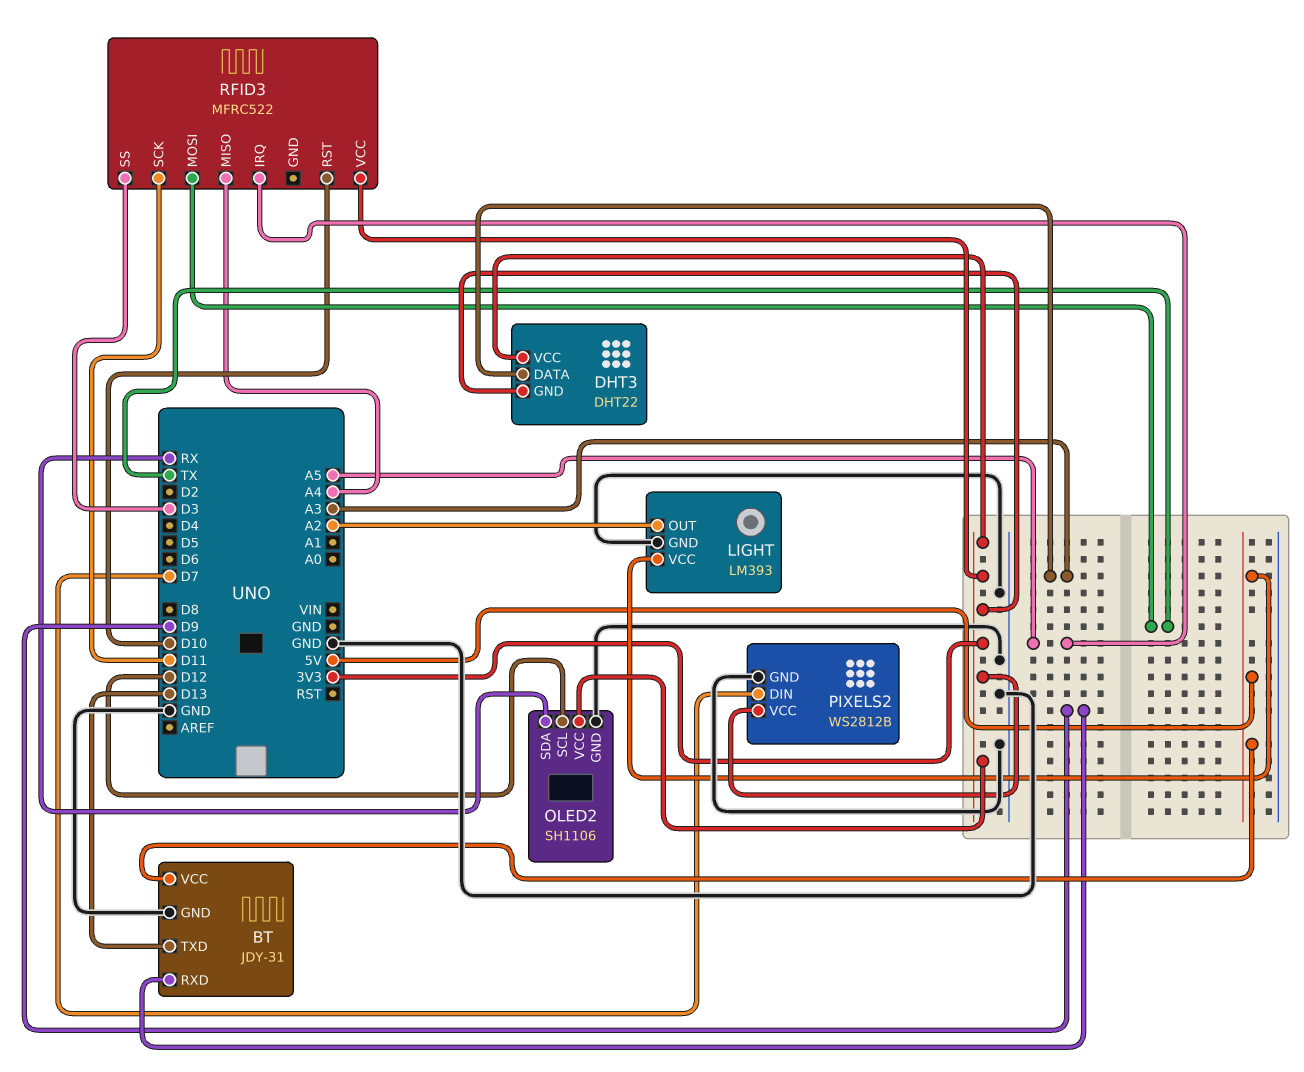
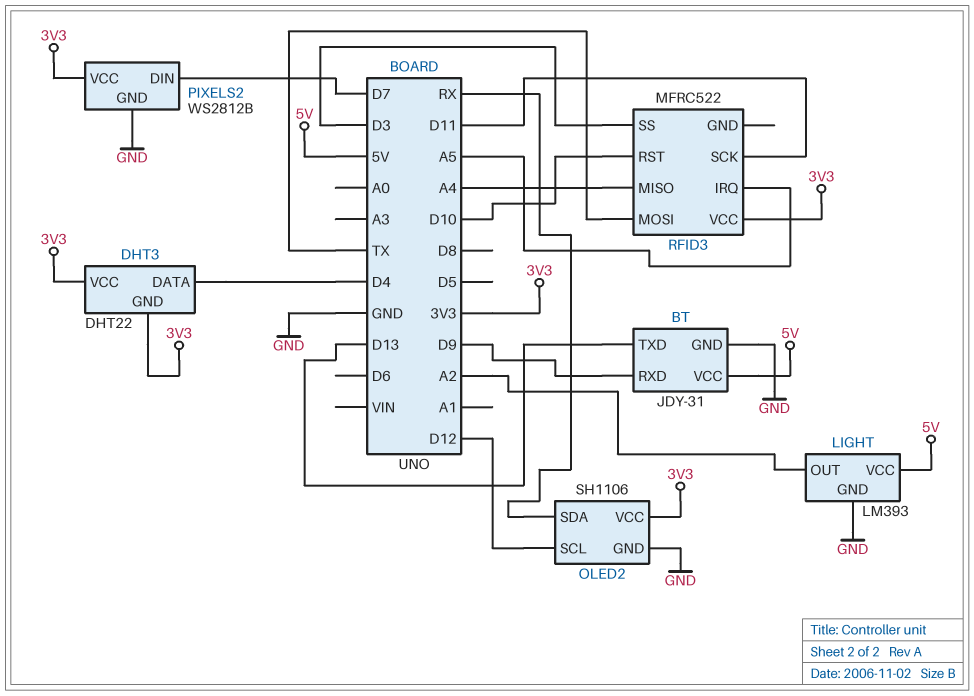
DHT3 pin DATA: A3 -> D4

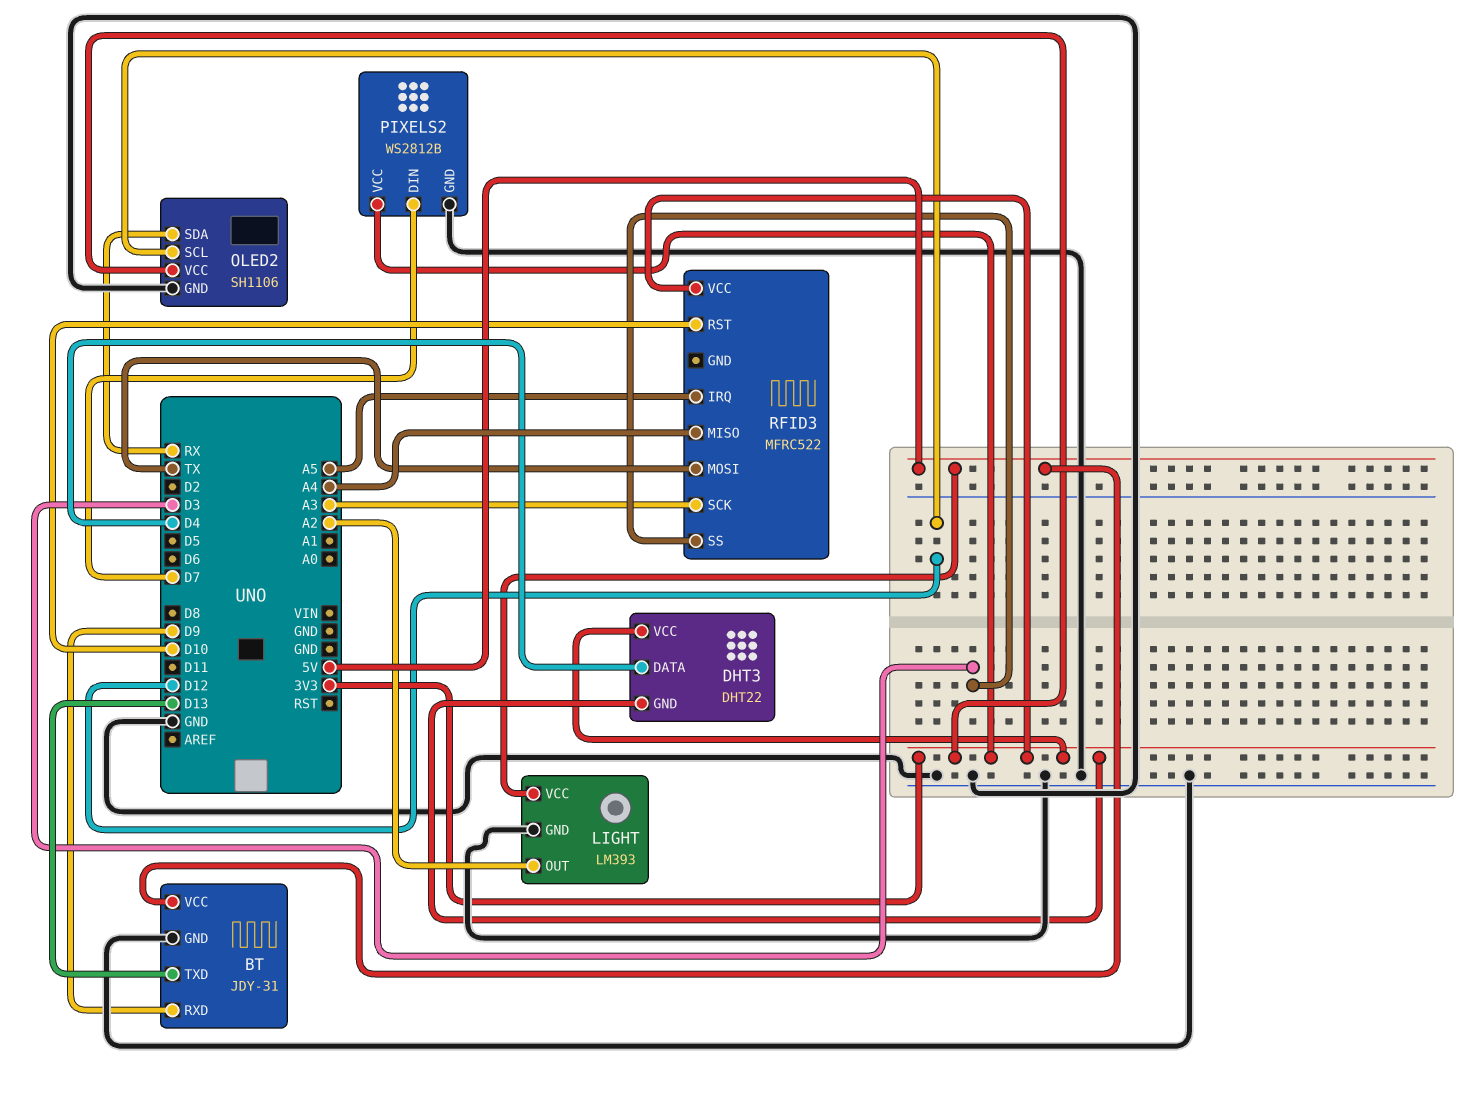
RFID3 pin SCK: D11 -> A3

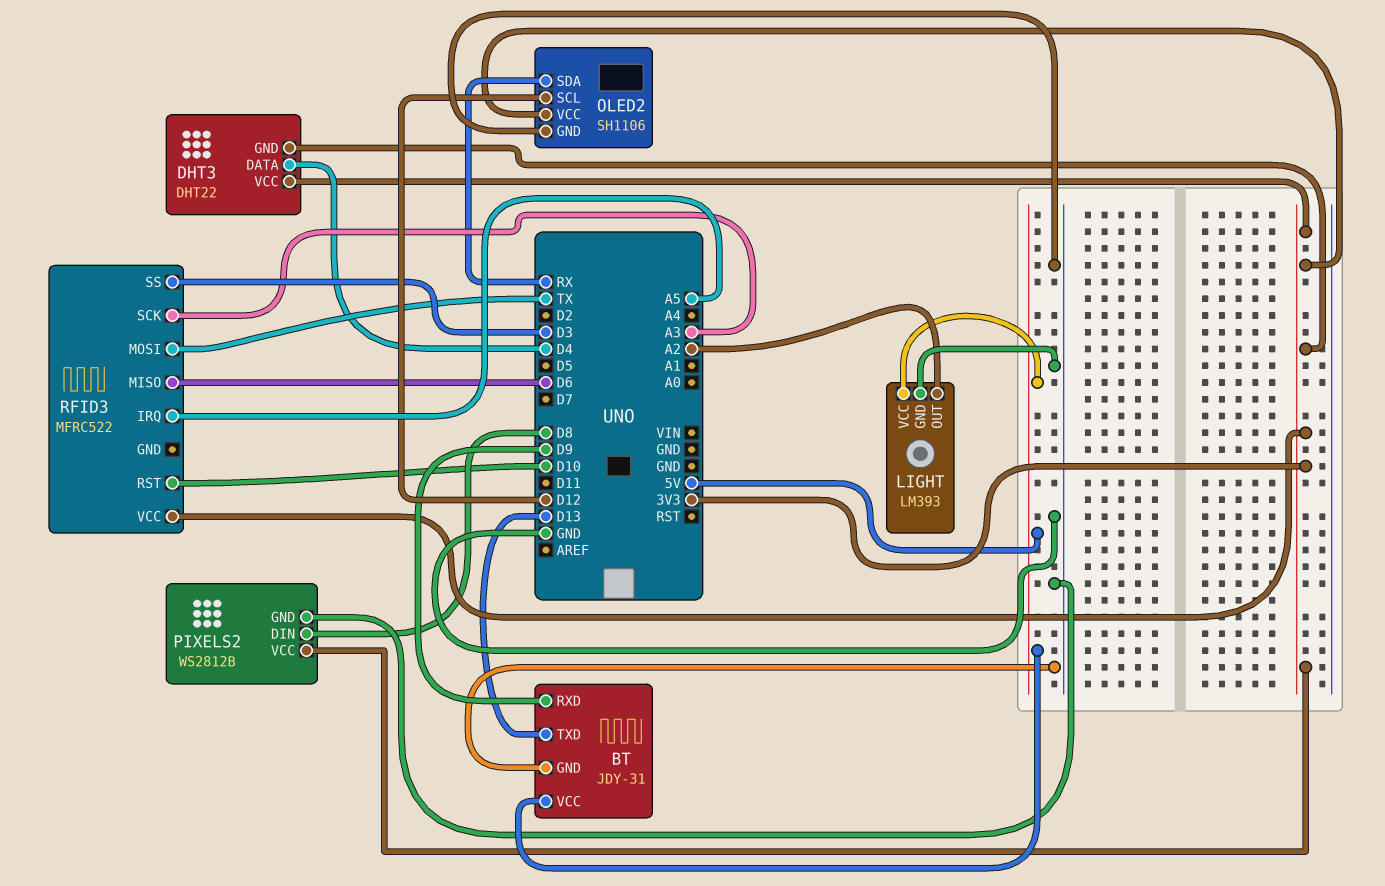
PIXELS2 pin DIN: D7 -> D8
RFID3 pin MISO: A4 -> D6

